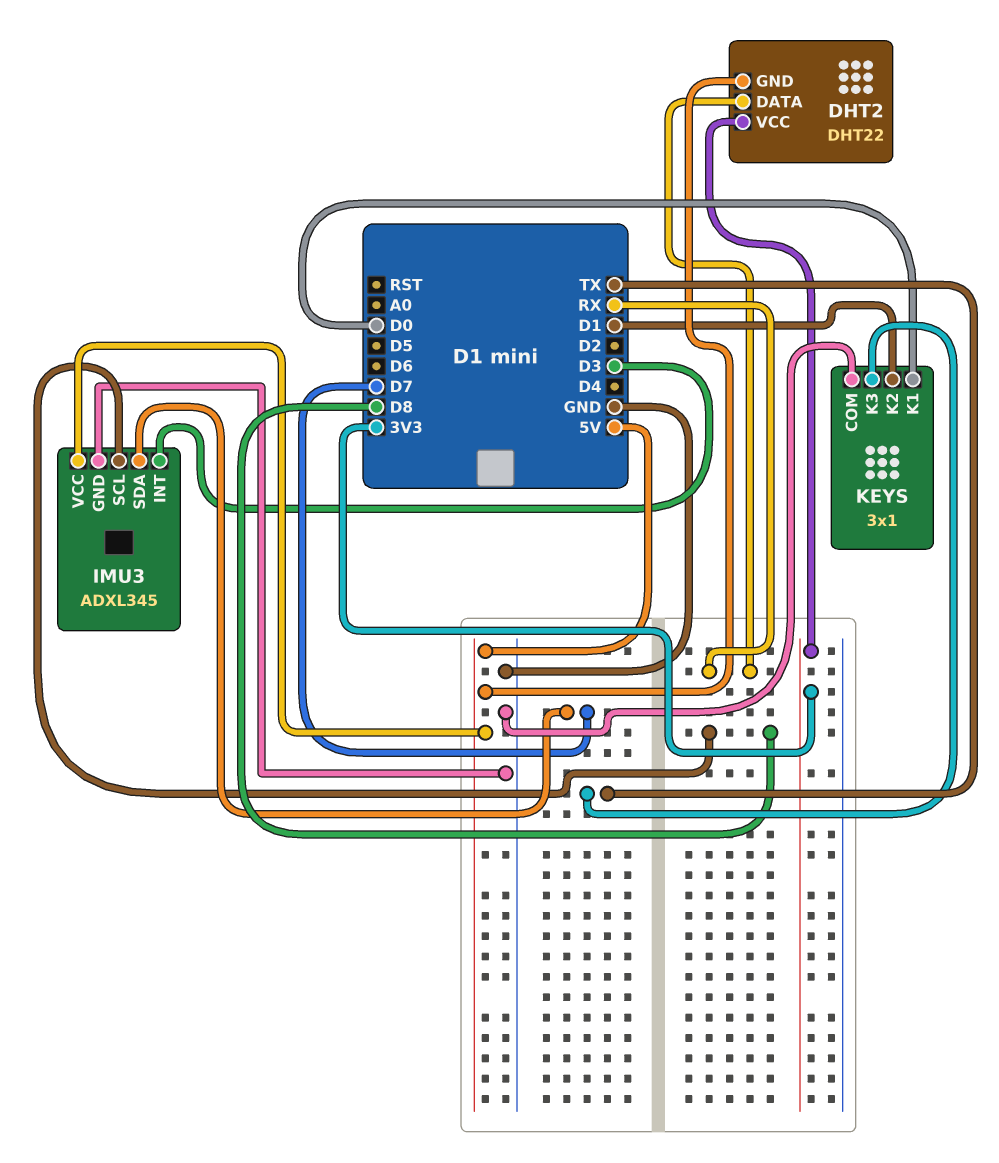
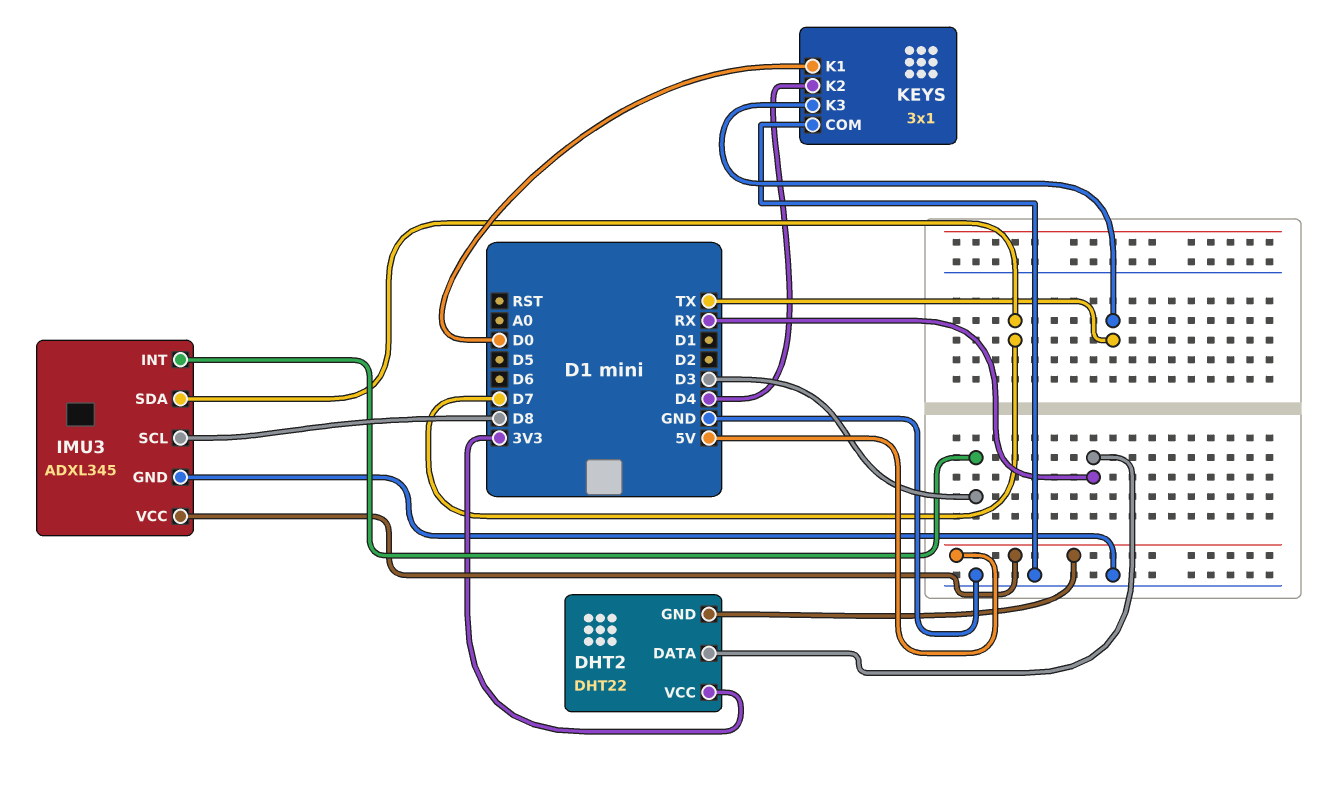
KEYS pin K2: D1 -> D4

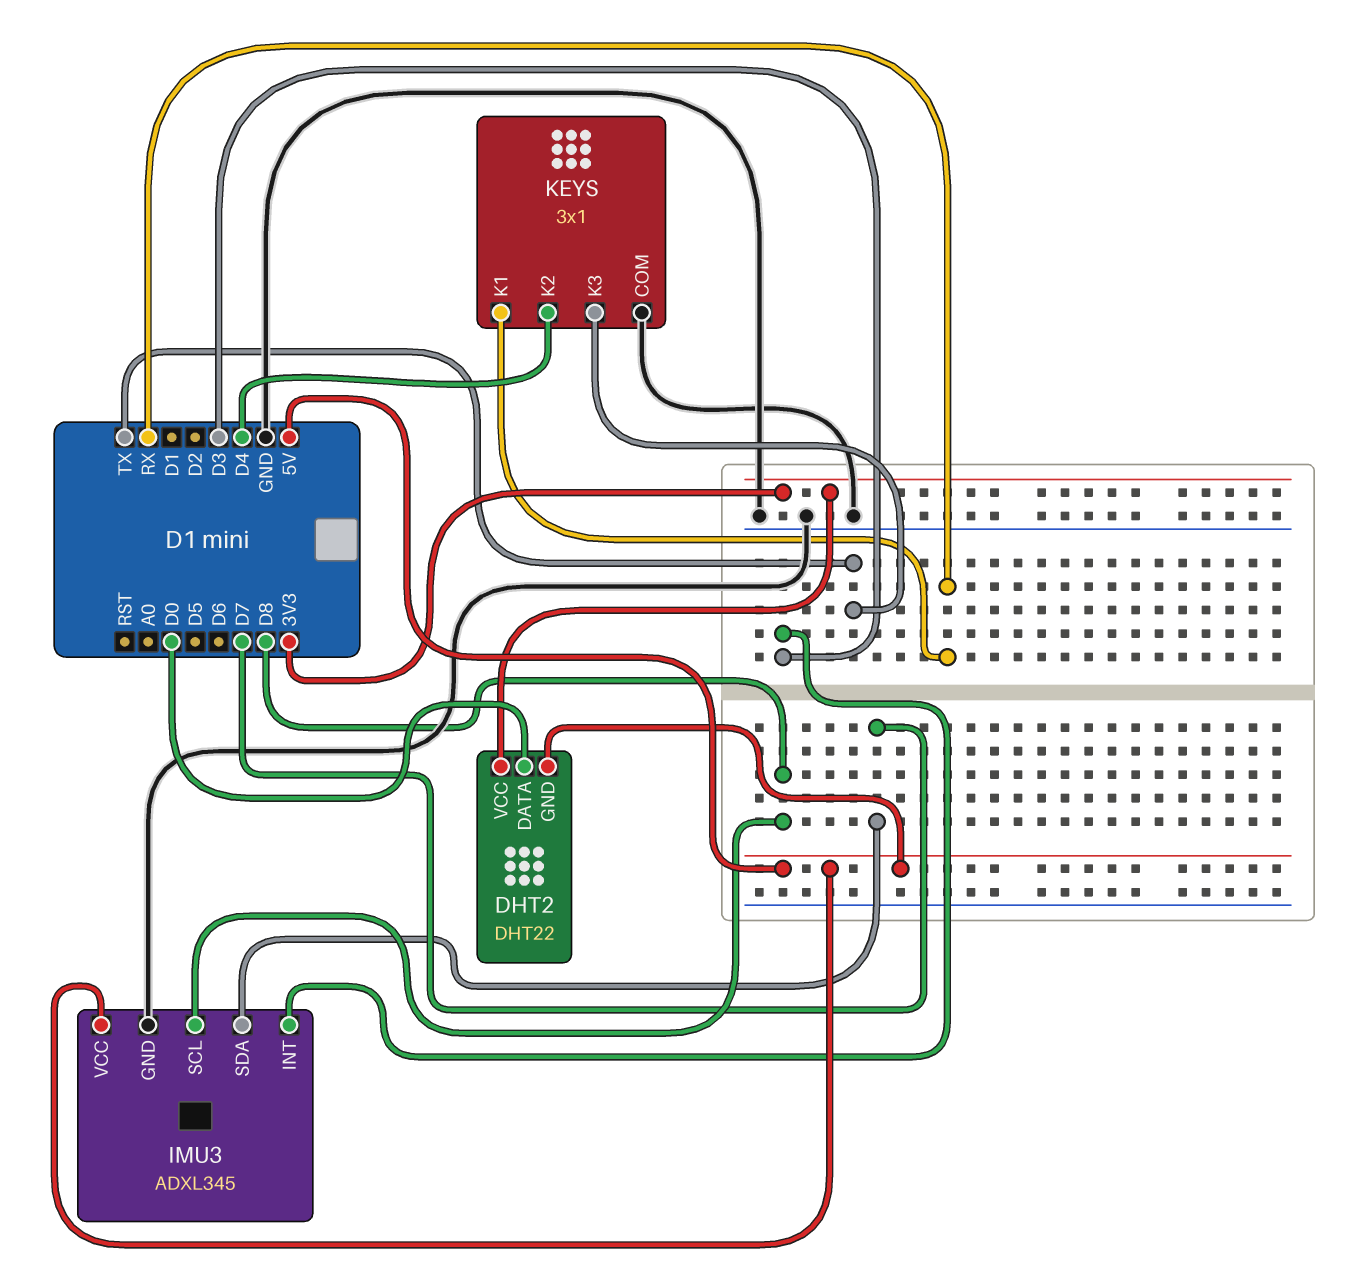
DHT2 pin DATA: RX -> D0
KEYS pin K1: D0 -> RX

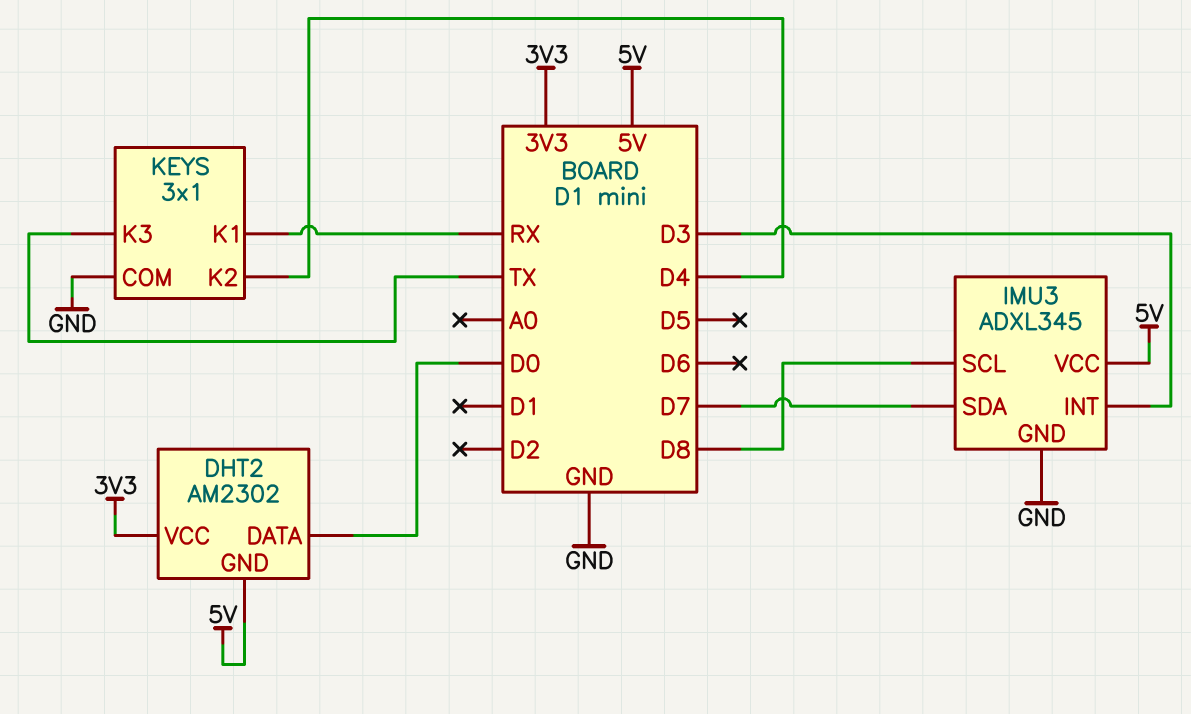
DHT2: DHT22 -> AM2302

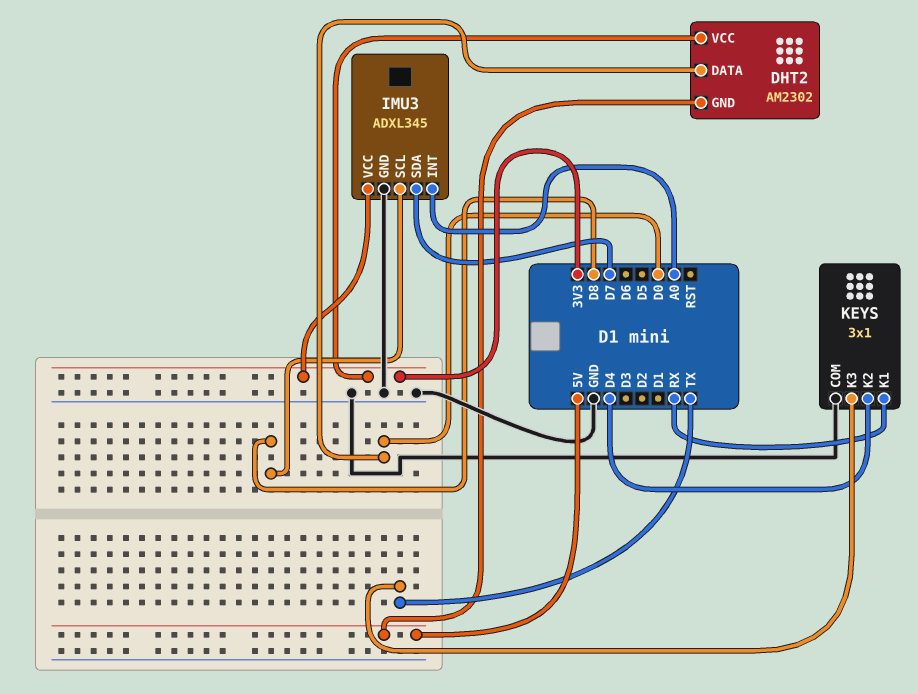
IMU3 pin INT: D3 -> A0
IMU3 pin VCC: 5V -> 3V3

